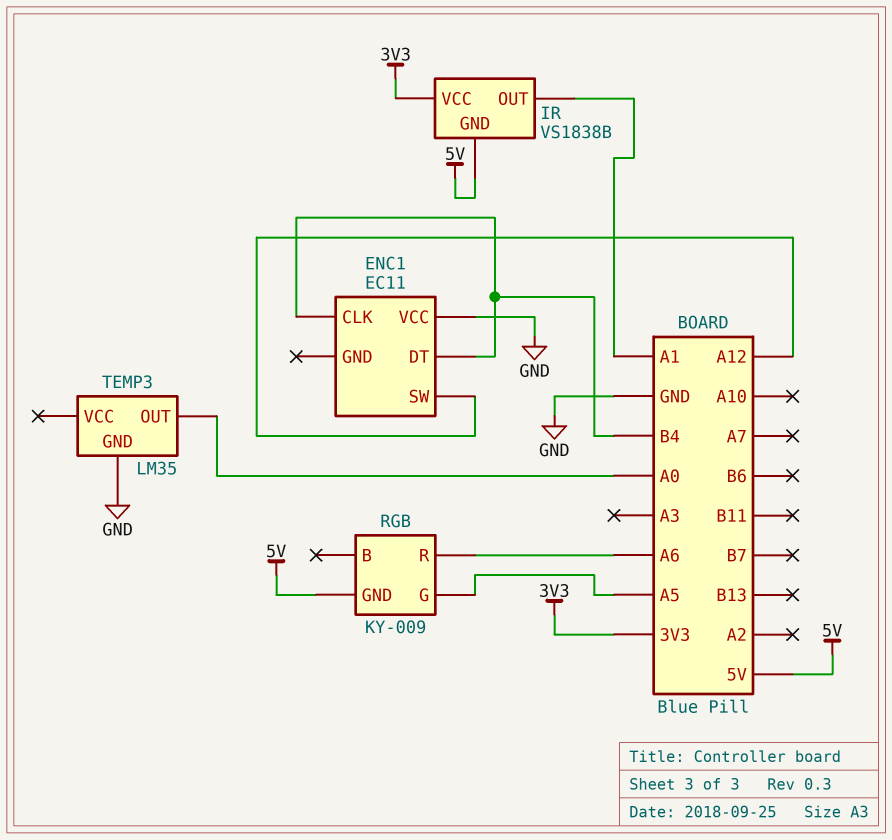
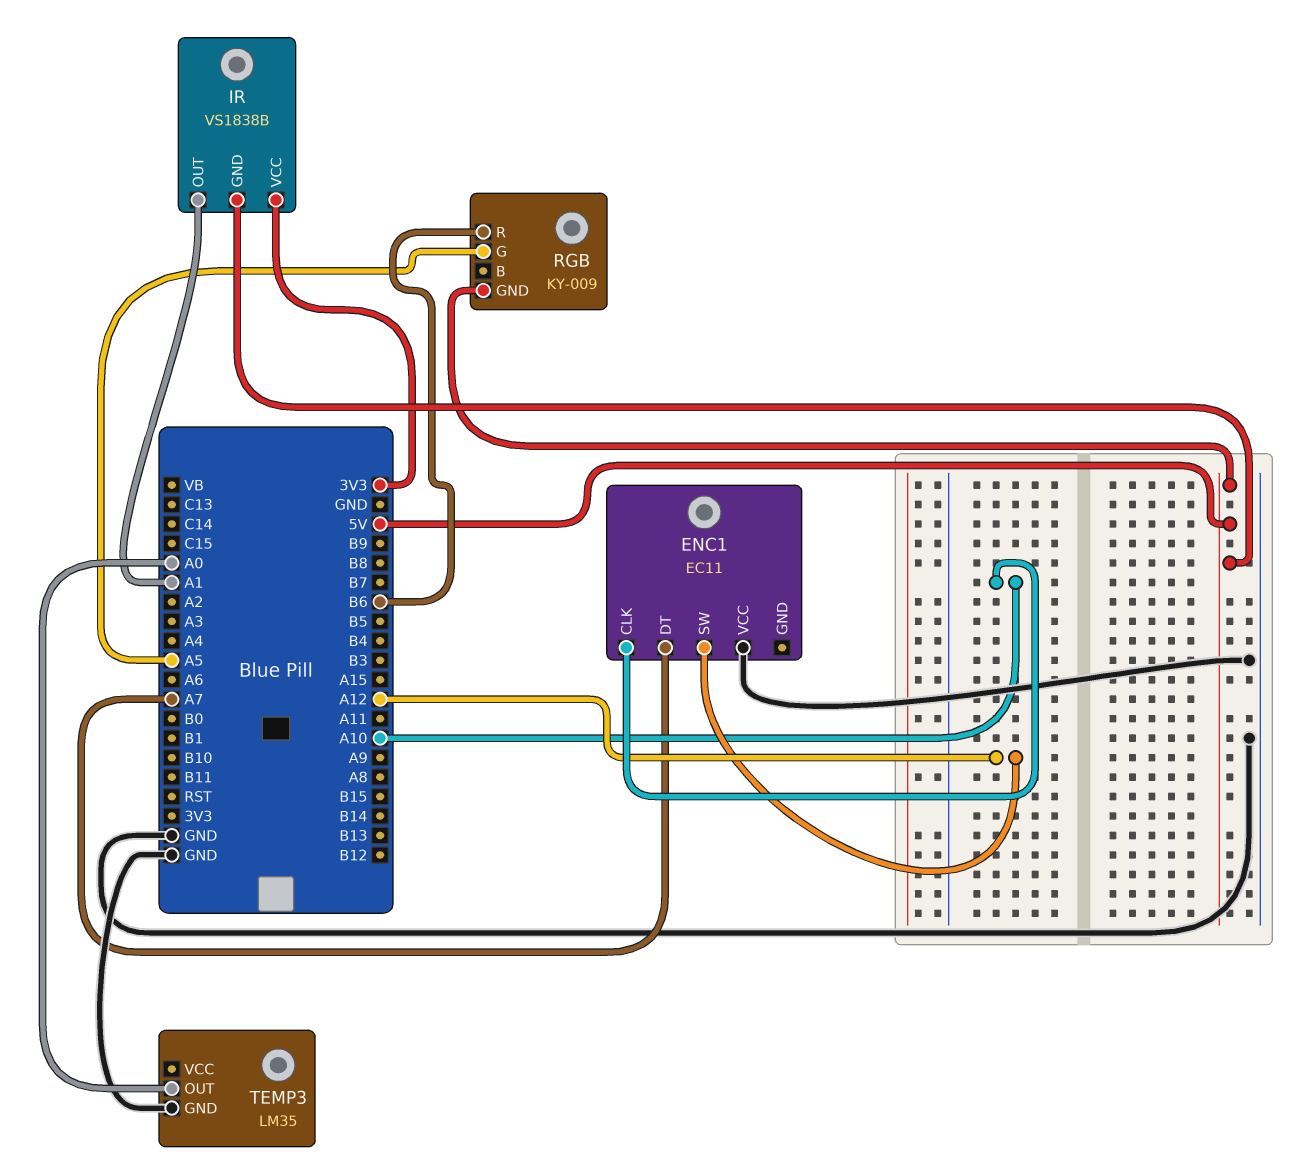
ENC1 pin CLK: B4 -> A10
ENC1 pin DT: B4 -> A7
RGB pin R: A6 -> B6

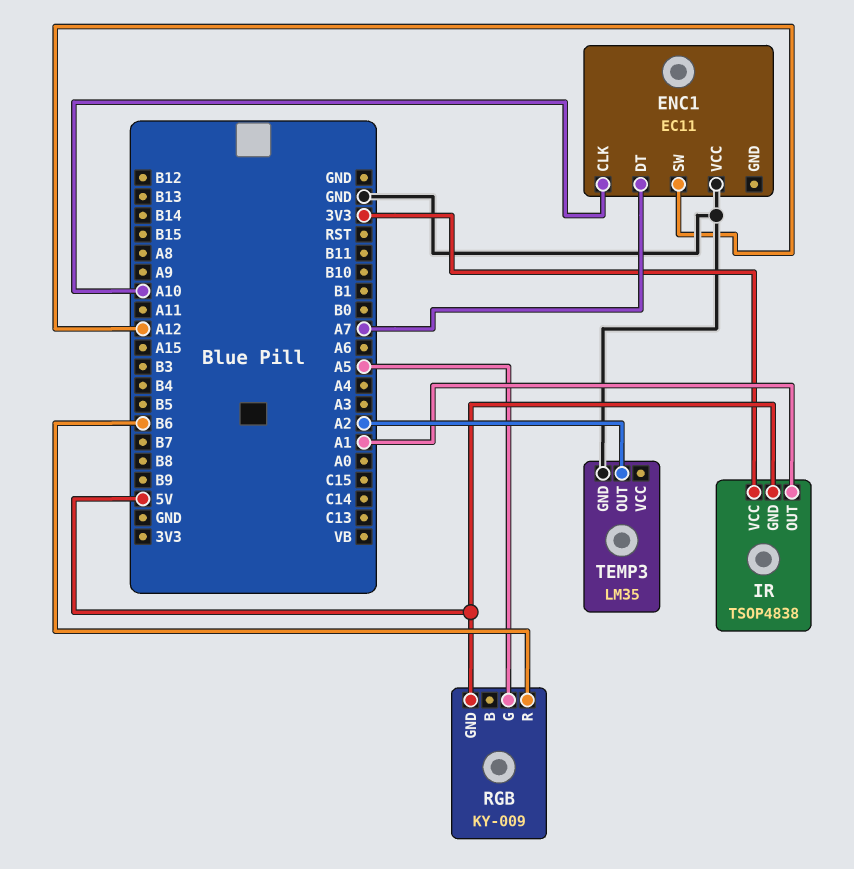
IR: VS1838B -> TSOP4838
TEMP3 pin OUT: A0 -> A2

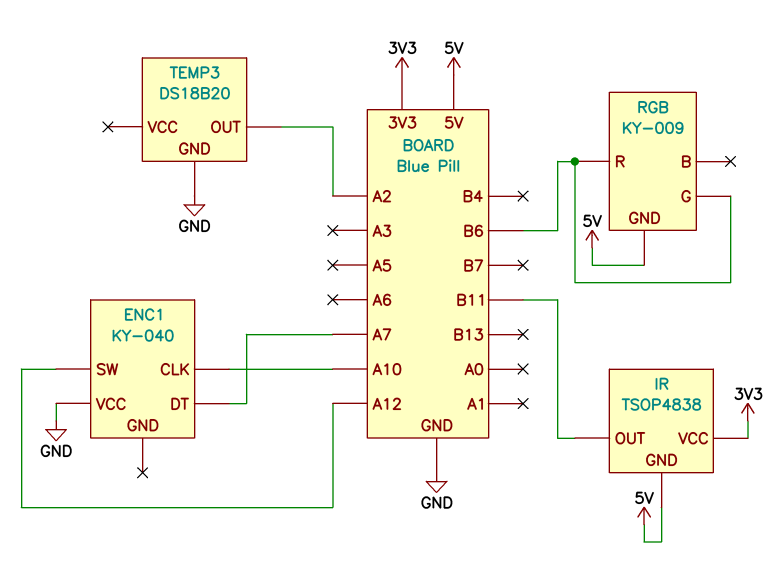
ENC1: EC11 -> KY-040
IR pin OUT: A1 -> B11
RGB pin G: A5 -> B6
TEMP3: LM35 -> DS18B20

